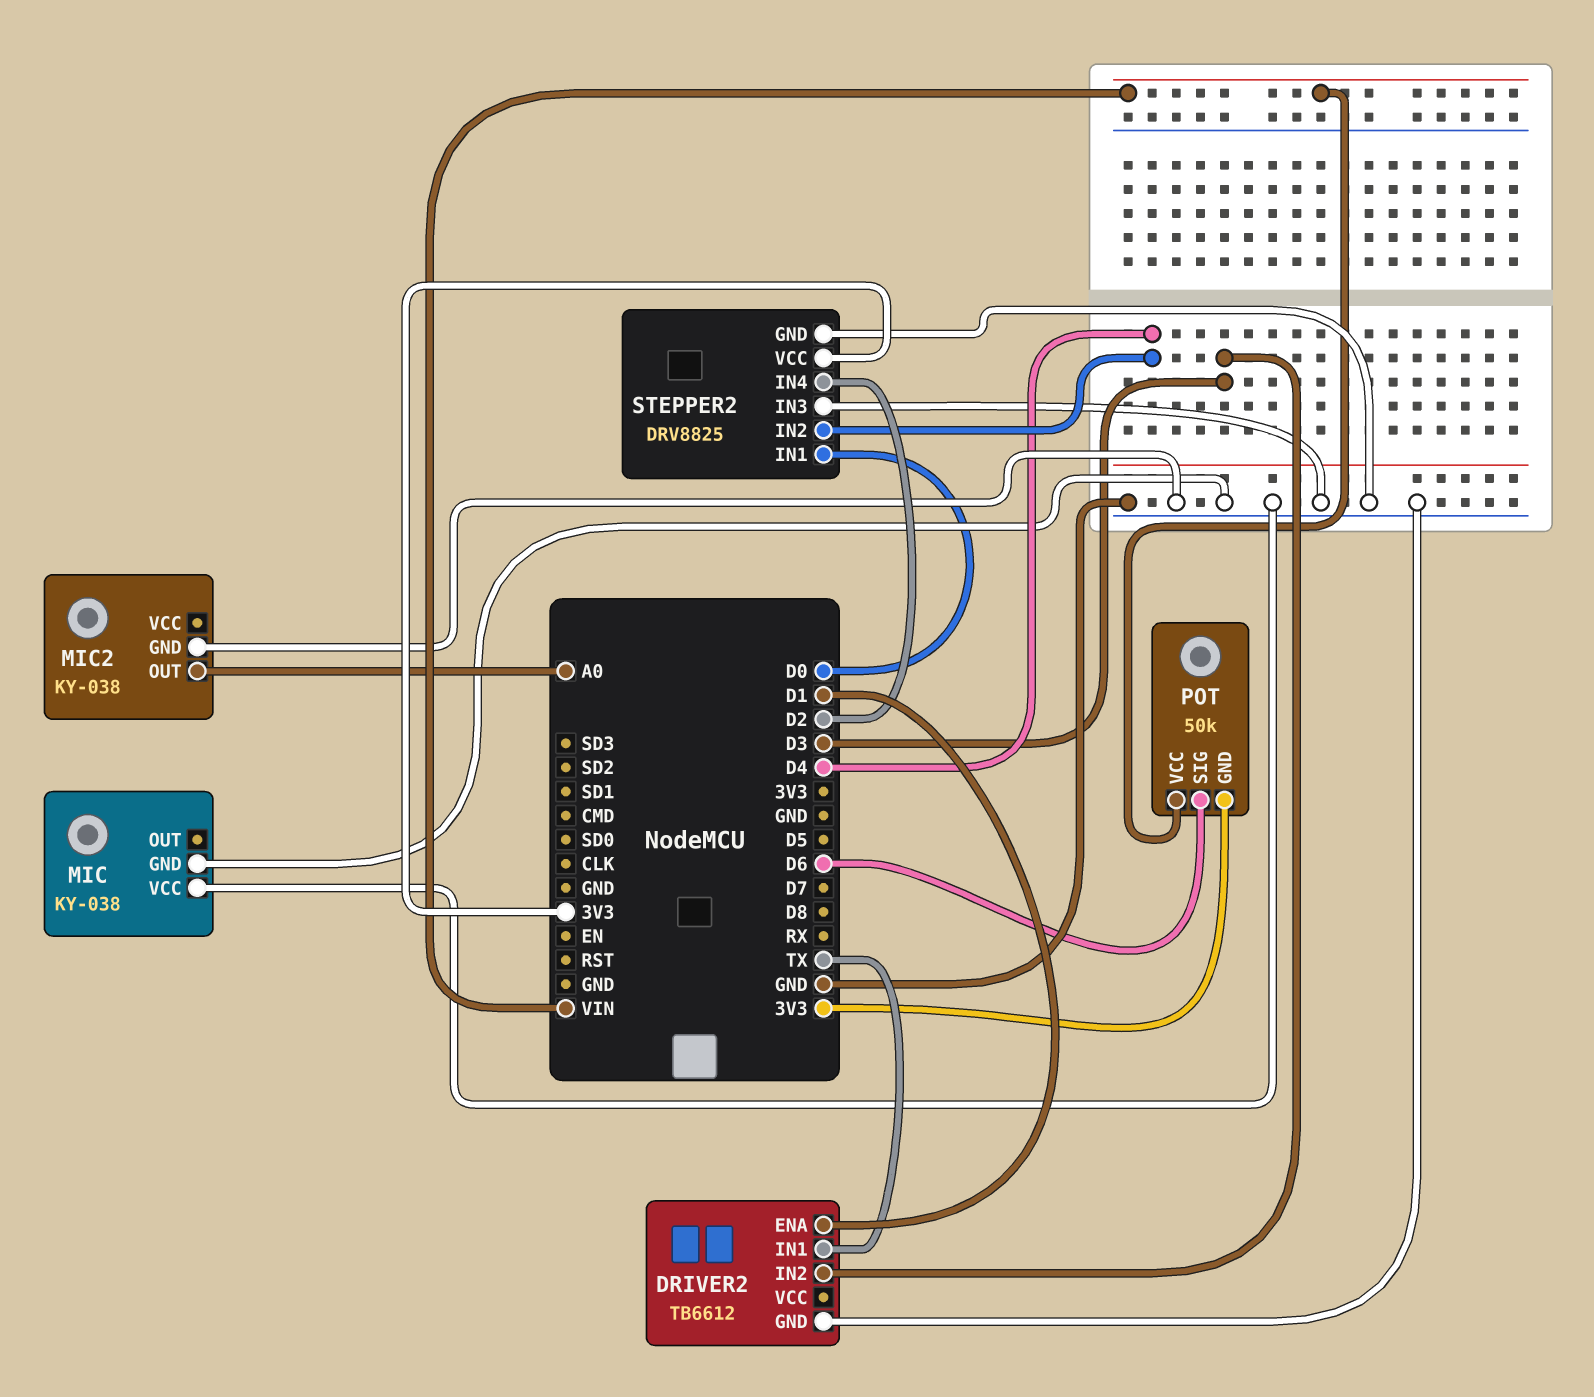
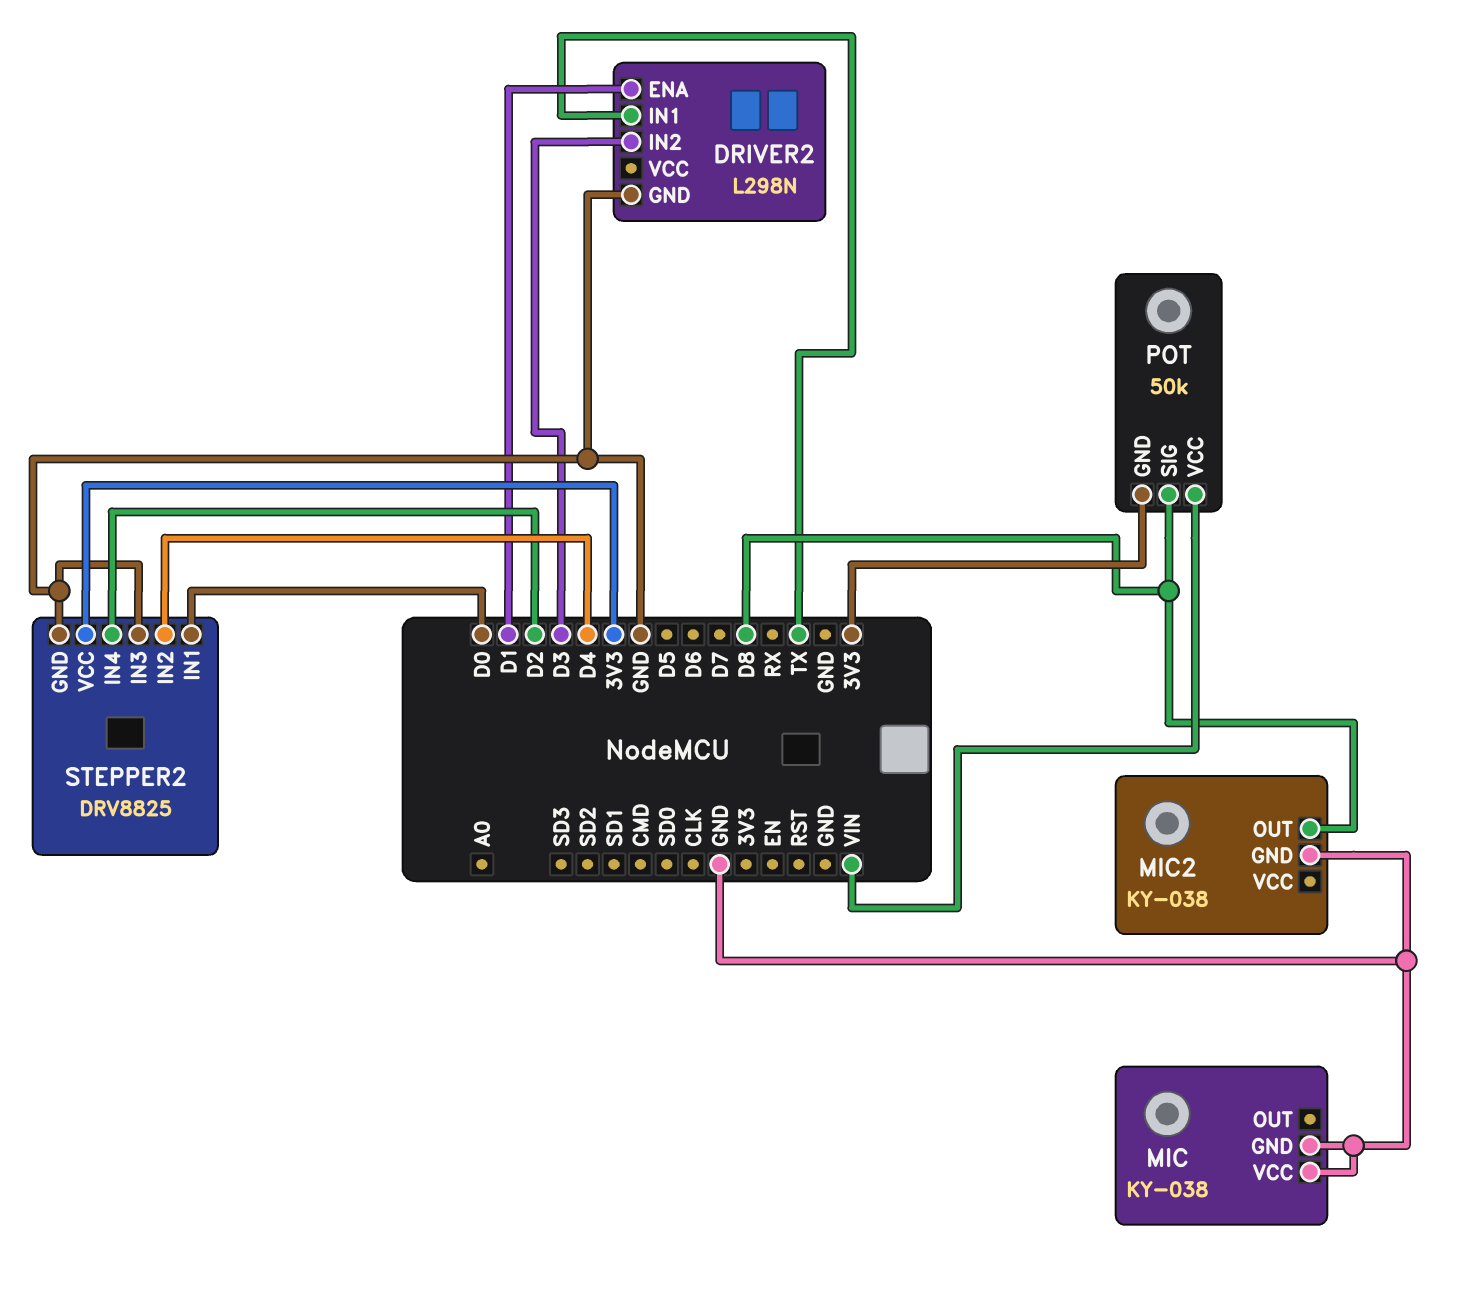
DRIVER2: TB6612 -> L298N
MIC2 pin OUT: A0 -> D8
POT pin SIG: D6 -> D8

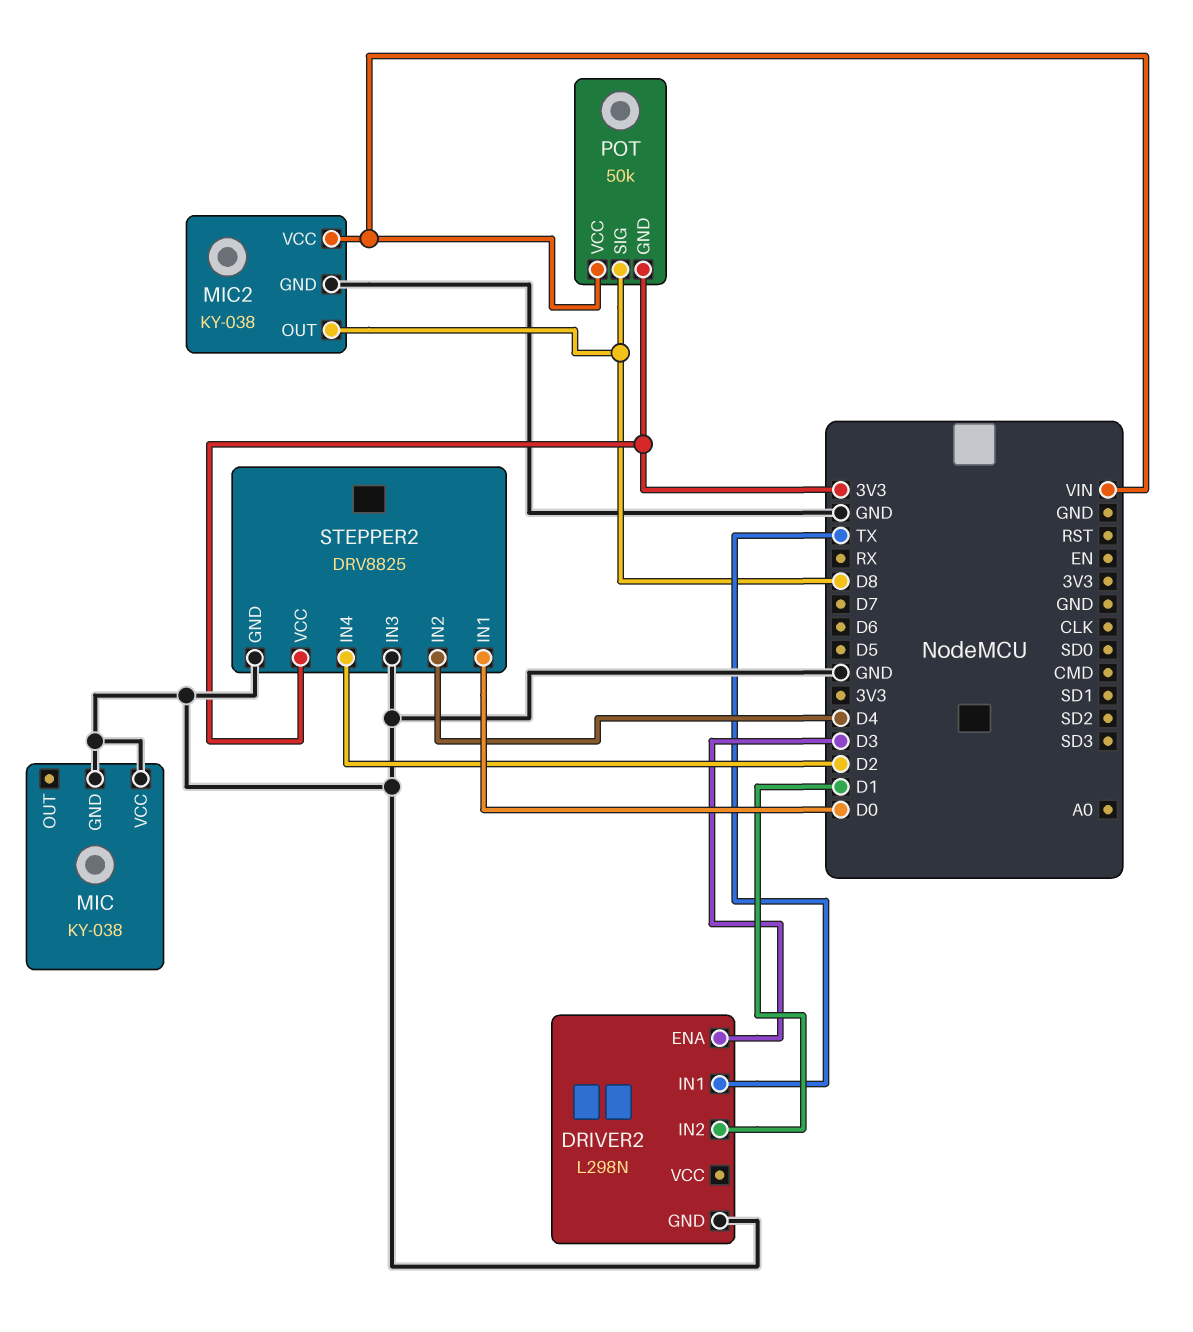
DRIVER2 pin ENA: D1 -> D3
DRIVER2 pin IN2: D3 -> D1
MIC2 pin VCC: none -> VIN

